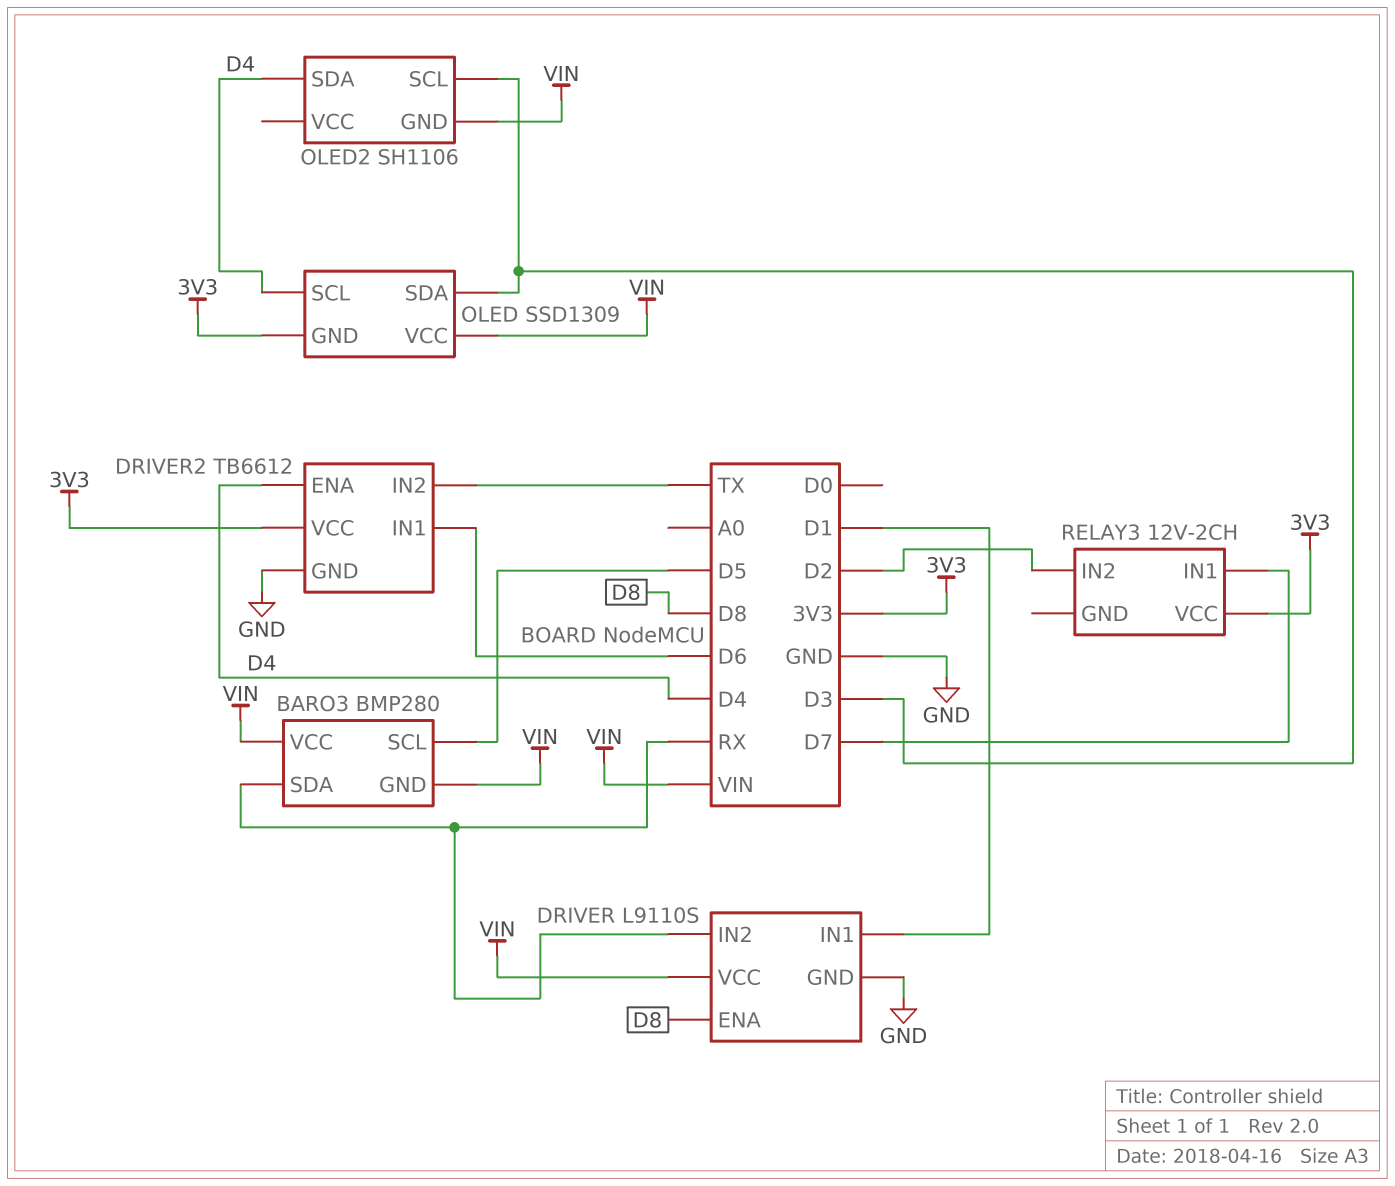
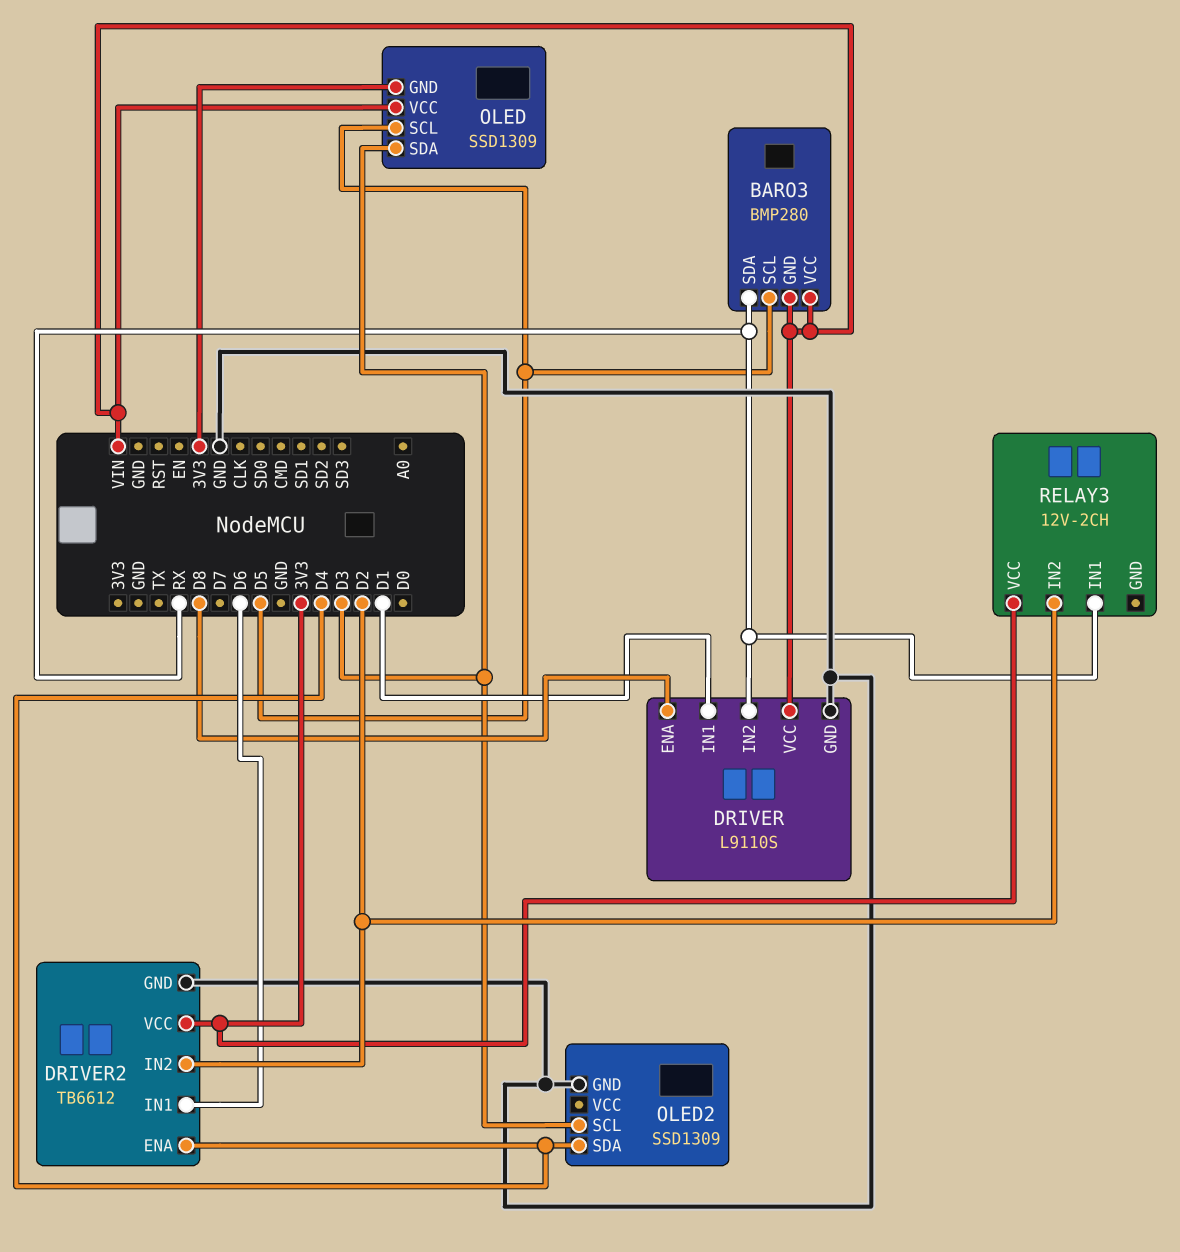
DRIVER2 pin IN2: TX -> D2
OLED pin SCL: D4 -> D5
OLED2: SH1106 -> SSD1309
OLED2 pin GND: VIN -> GND
RELAY3 pin IN1: D7 -> RX

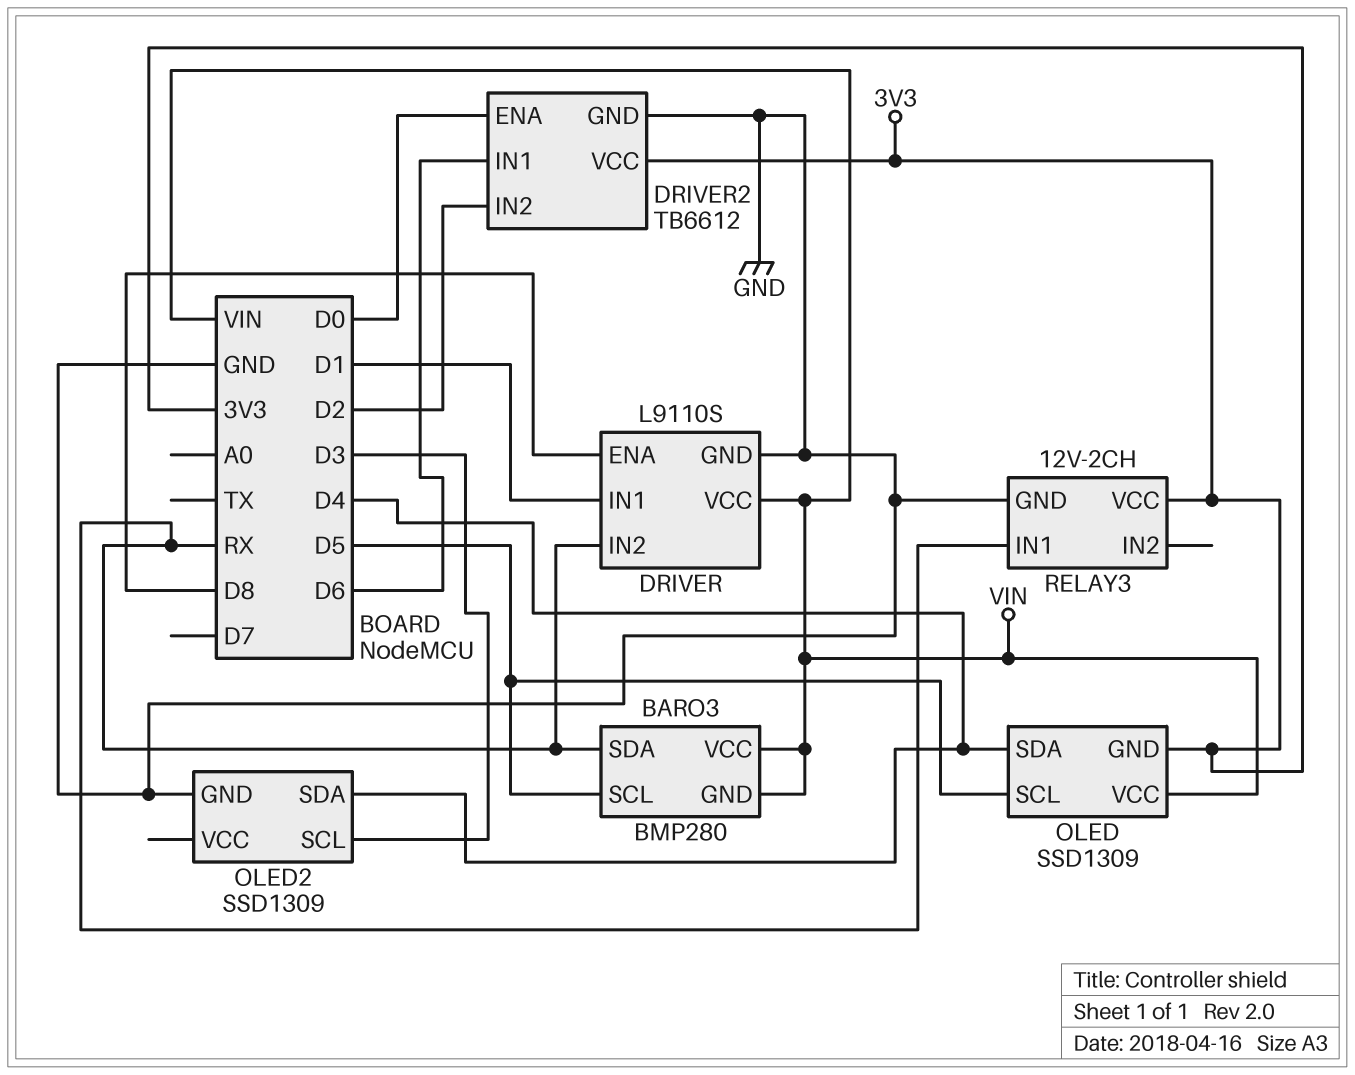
DRIVER2 pin ENA: D4 -> D0
OLED pin SDA: D3 -> D4
RELAY3 pin GND: none -> GND
RELAY3 pin IN2: D2 -> none

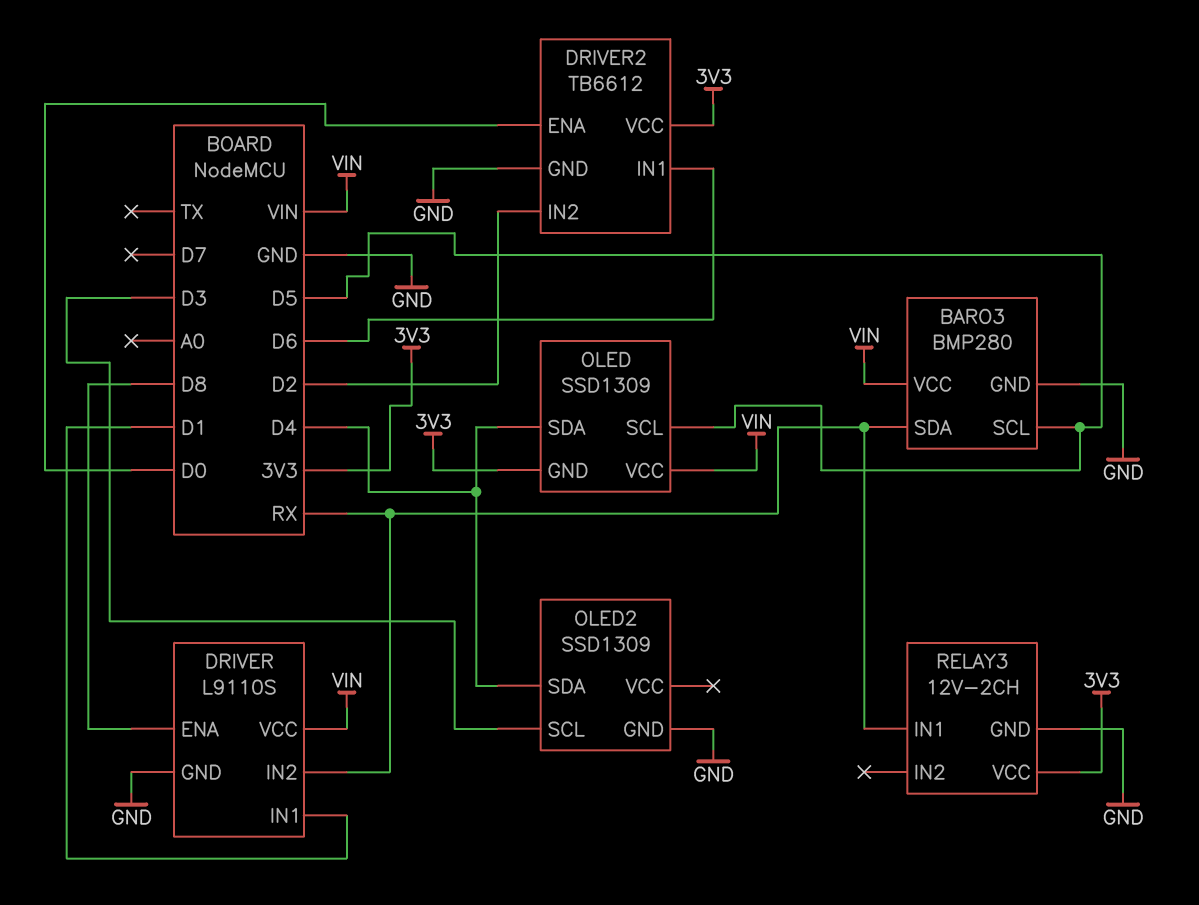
BARO3 pin GND: VIN -> GND

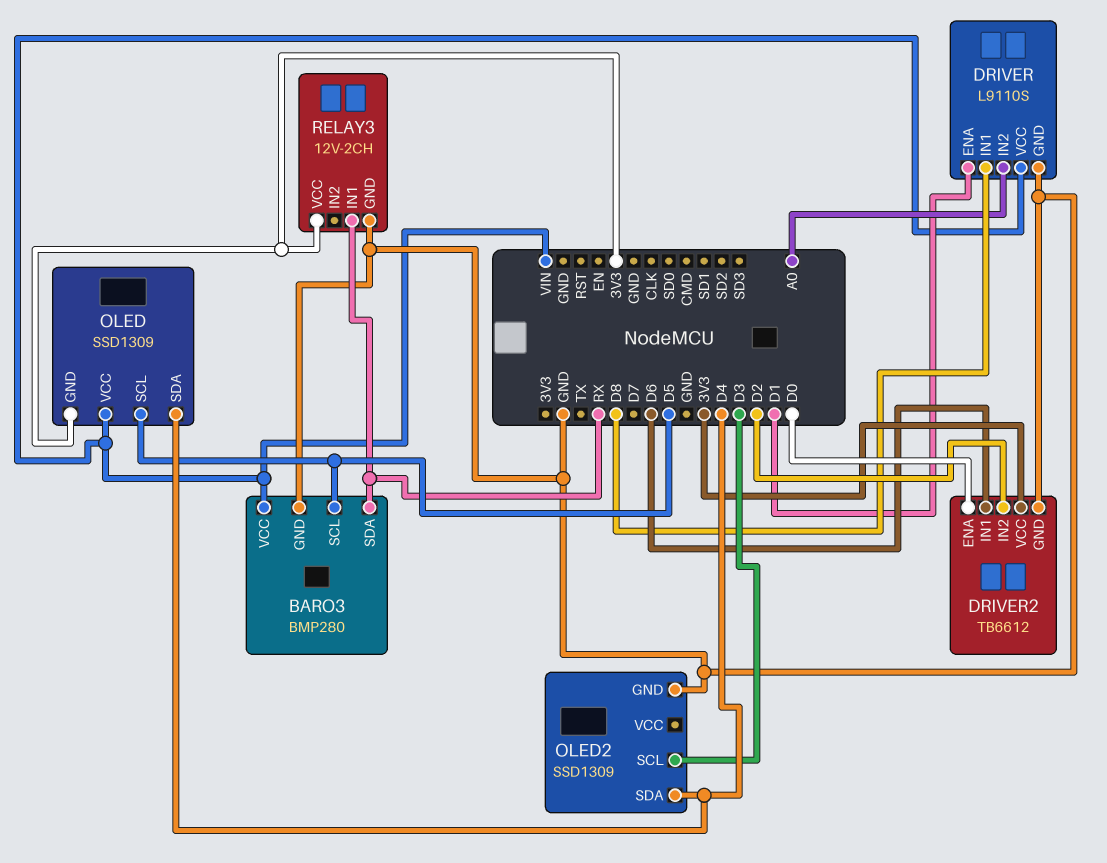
DRIVER pin ENA: D8 -> D1
DRIVER pin IN1: D1 -> D8
DRIVER pin IN2: RX -> A0

